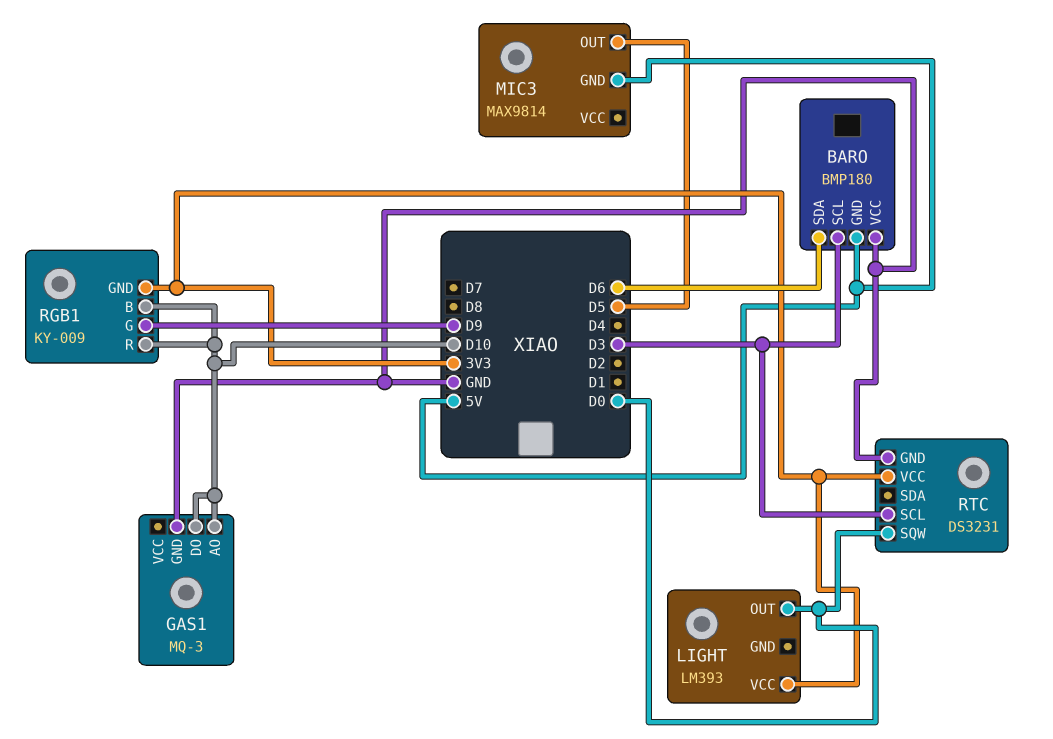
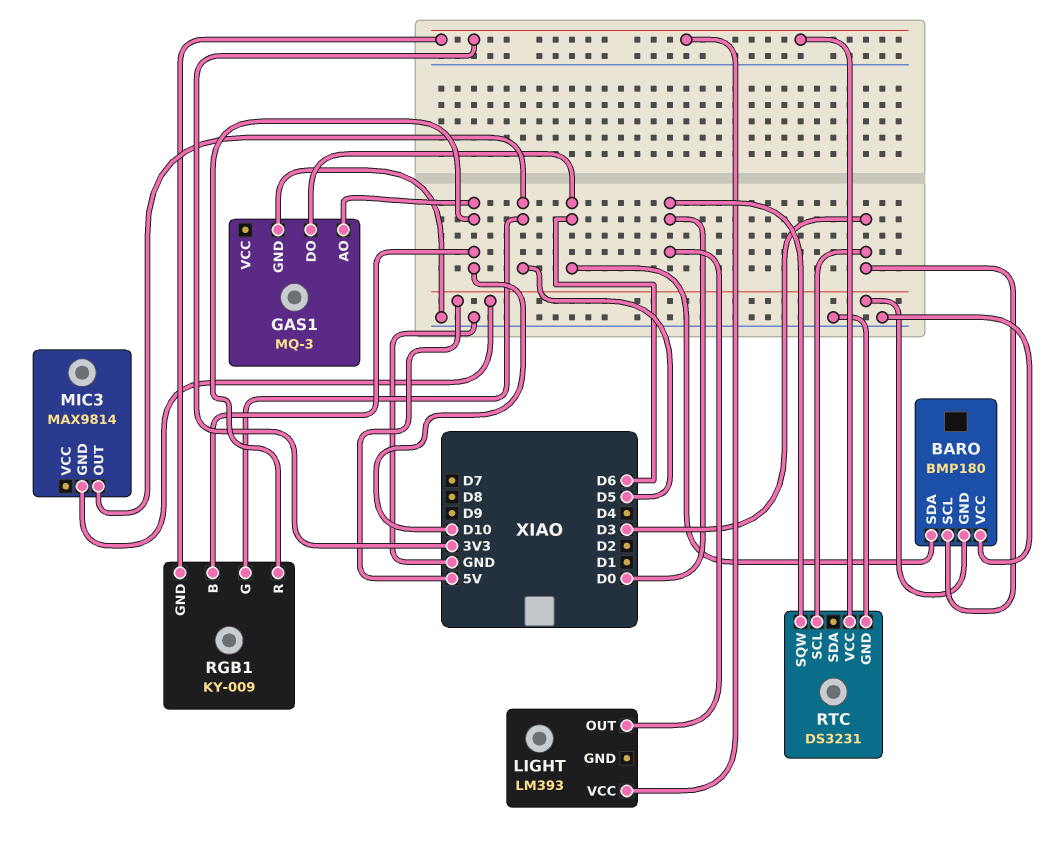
GAS1 pin DO: D10 -> D6
RGB1 pin G: D9 -> D5

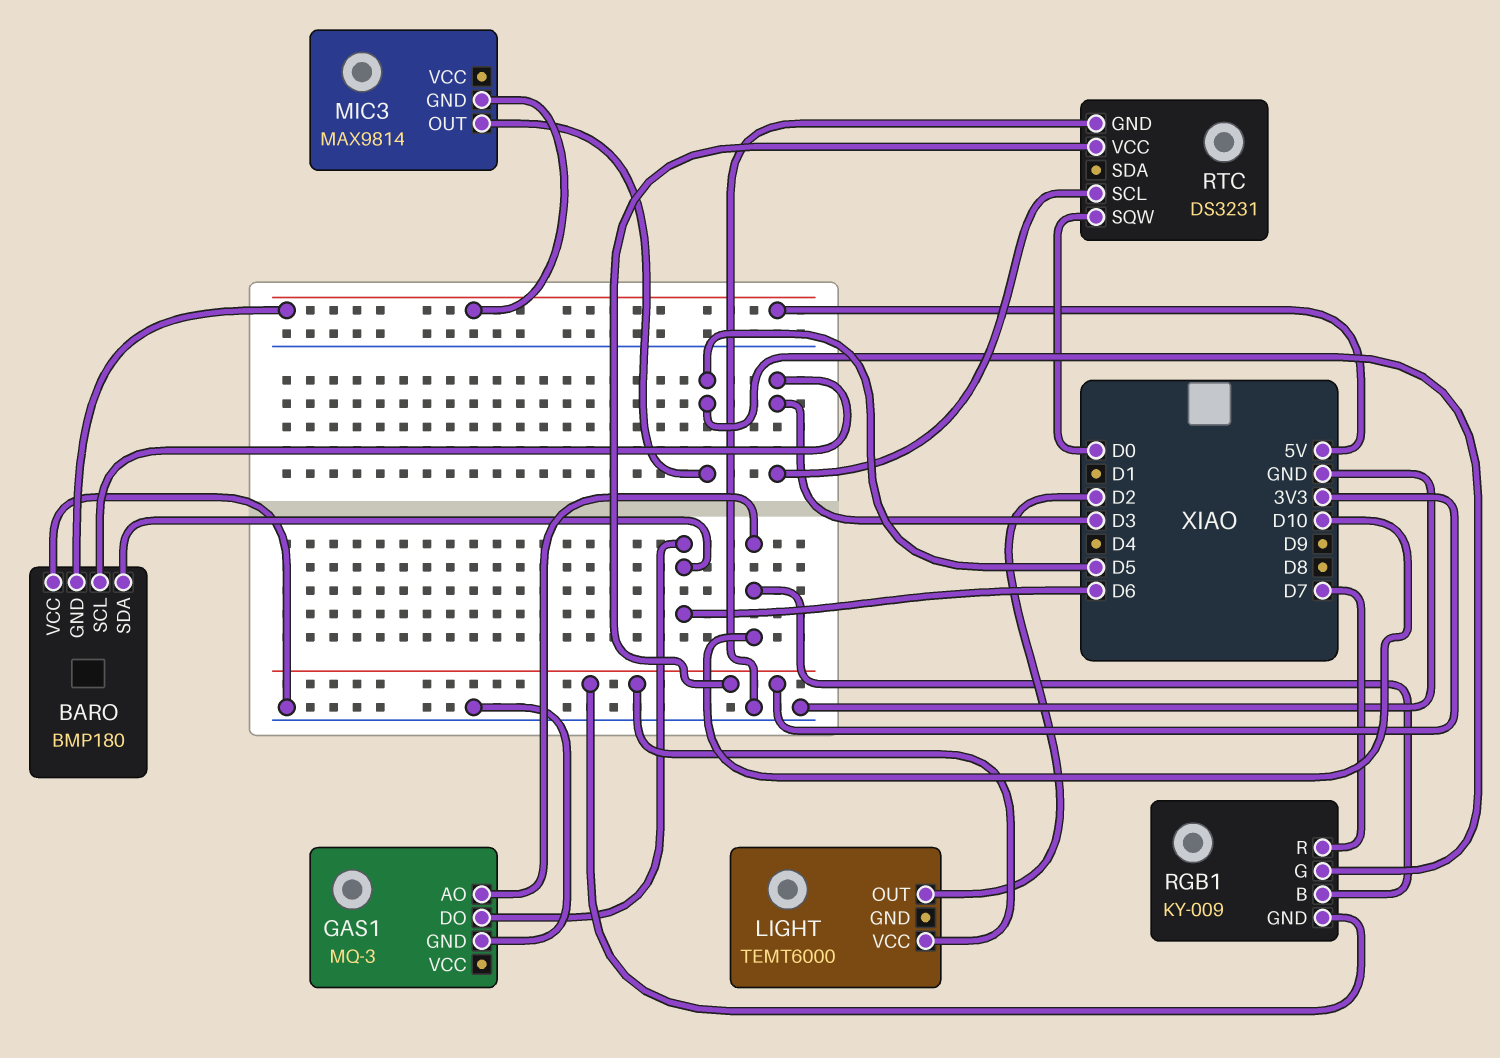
LIGHT: LM393 -> TEMT6000
LIGHT pin OUT: D0 -> D2
RGB1 pin R: D10 -> D7

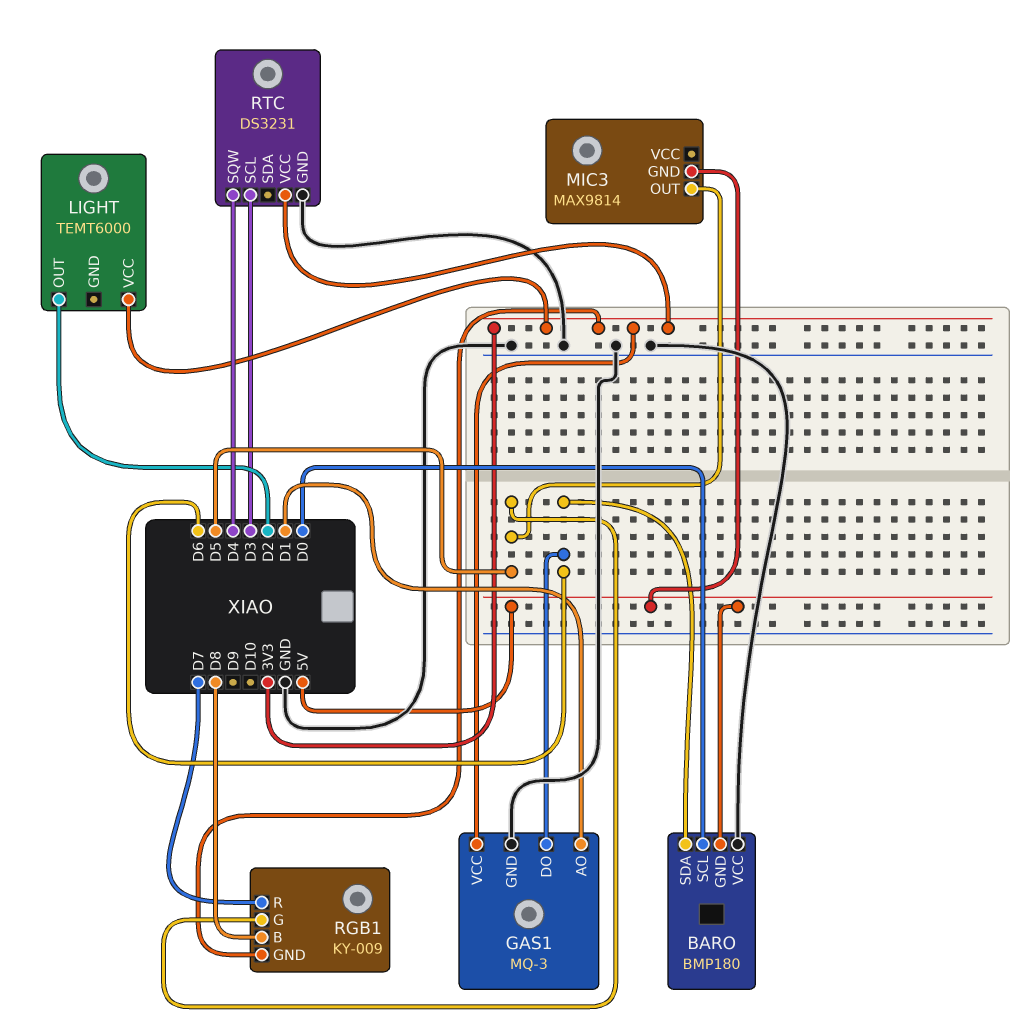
BARO pin SCL: D3 -> D0
GAS1 pin AO: D10 -> D1
GAS1 pin VCC: none -> 3V3
RGB1 pin B: D10 -> D8
RTC pin SQW: D0 -> D4

